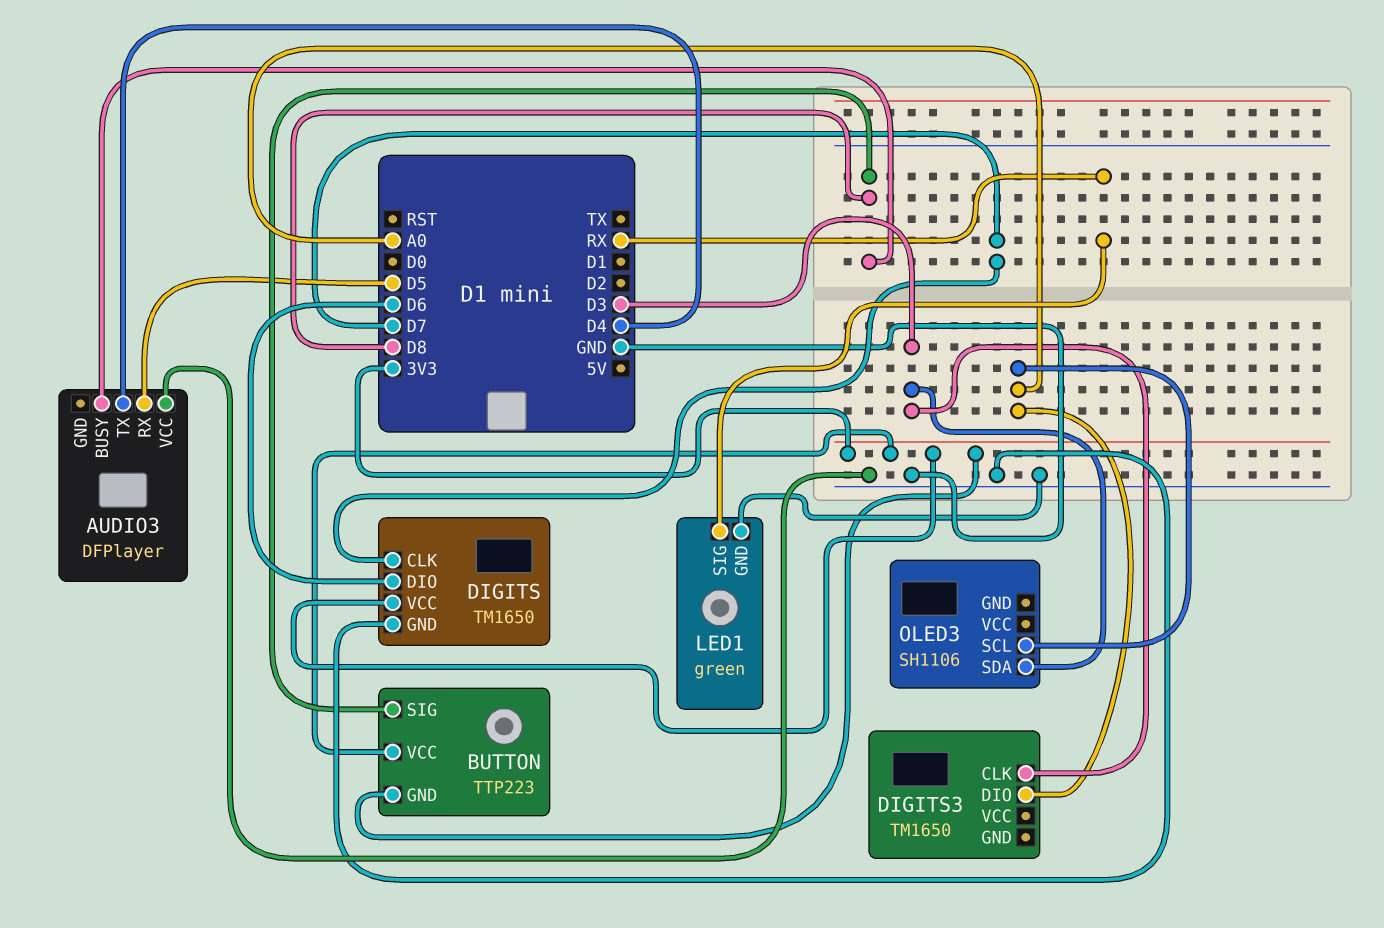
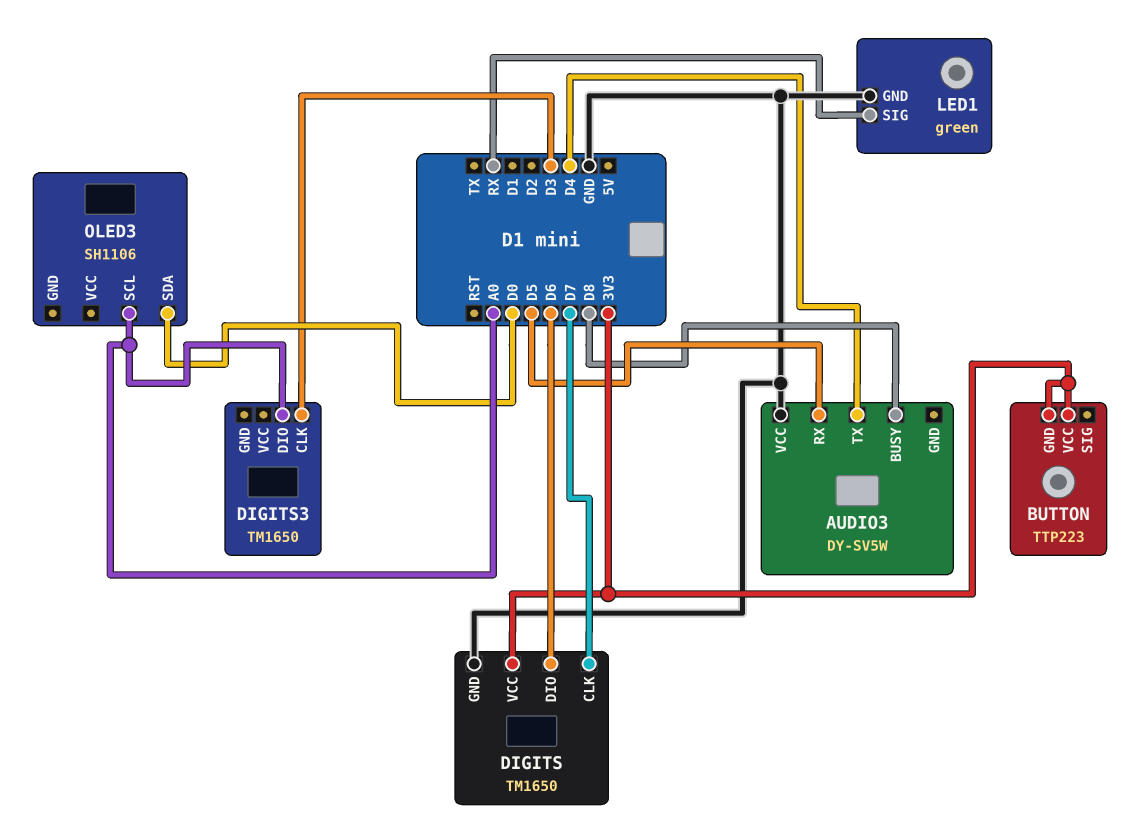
AUDIO3: DFPlayer -> DY-SV5W
BUTTON pin SIG: D8 -> none
OLED3 pin SDA: D3 -> D0

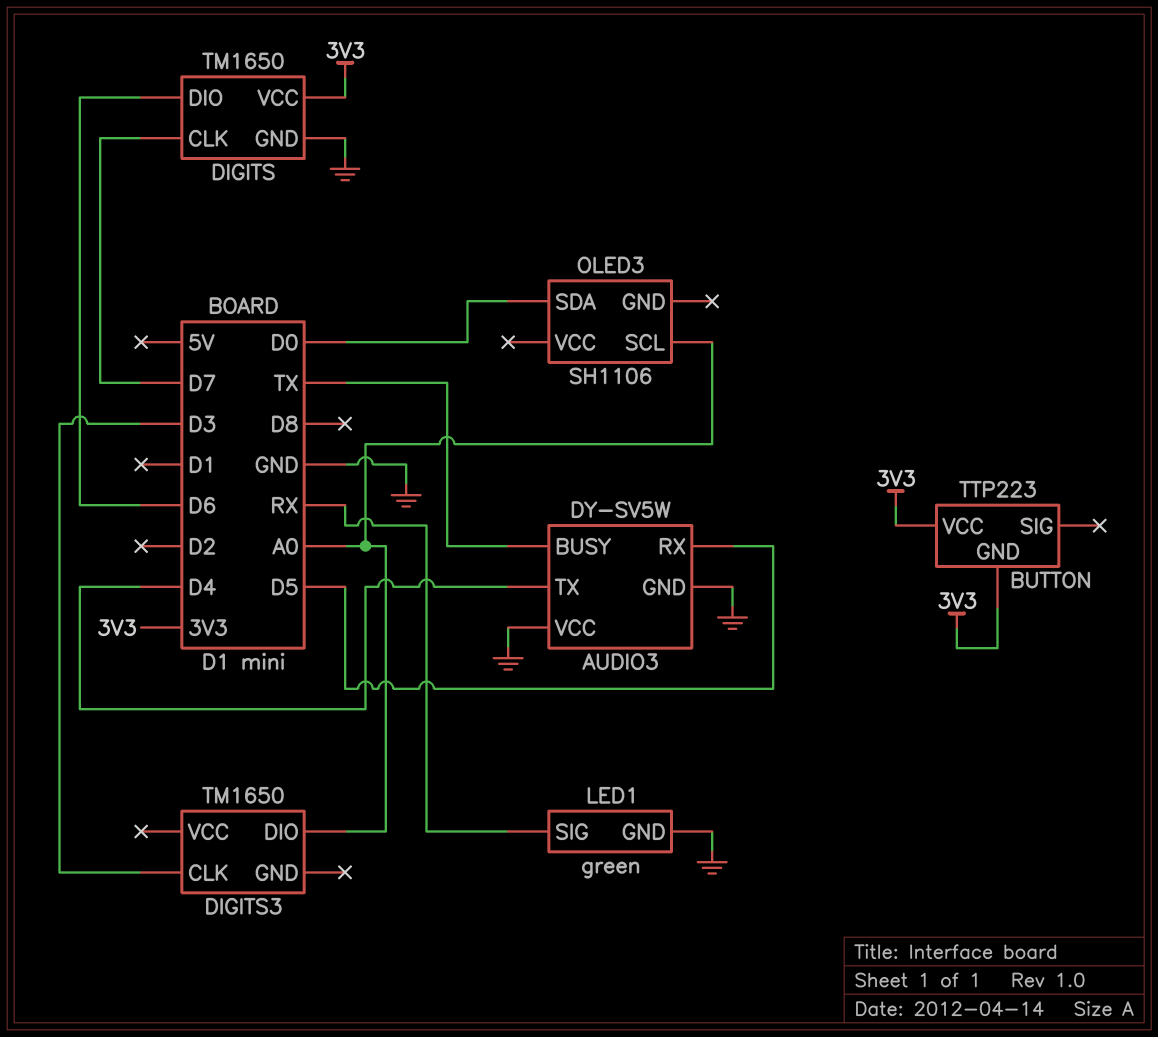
AUDIO3 pin BUSY: D8 -> TX
AUDIO3 pin GND: none -> GND

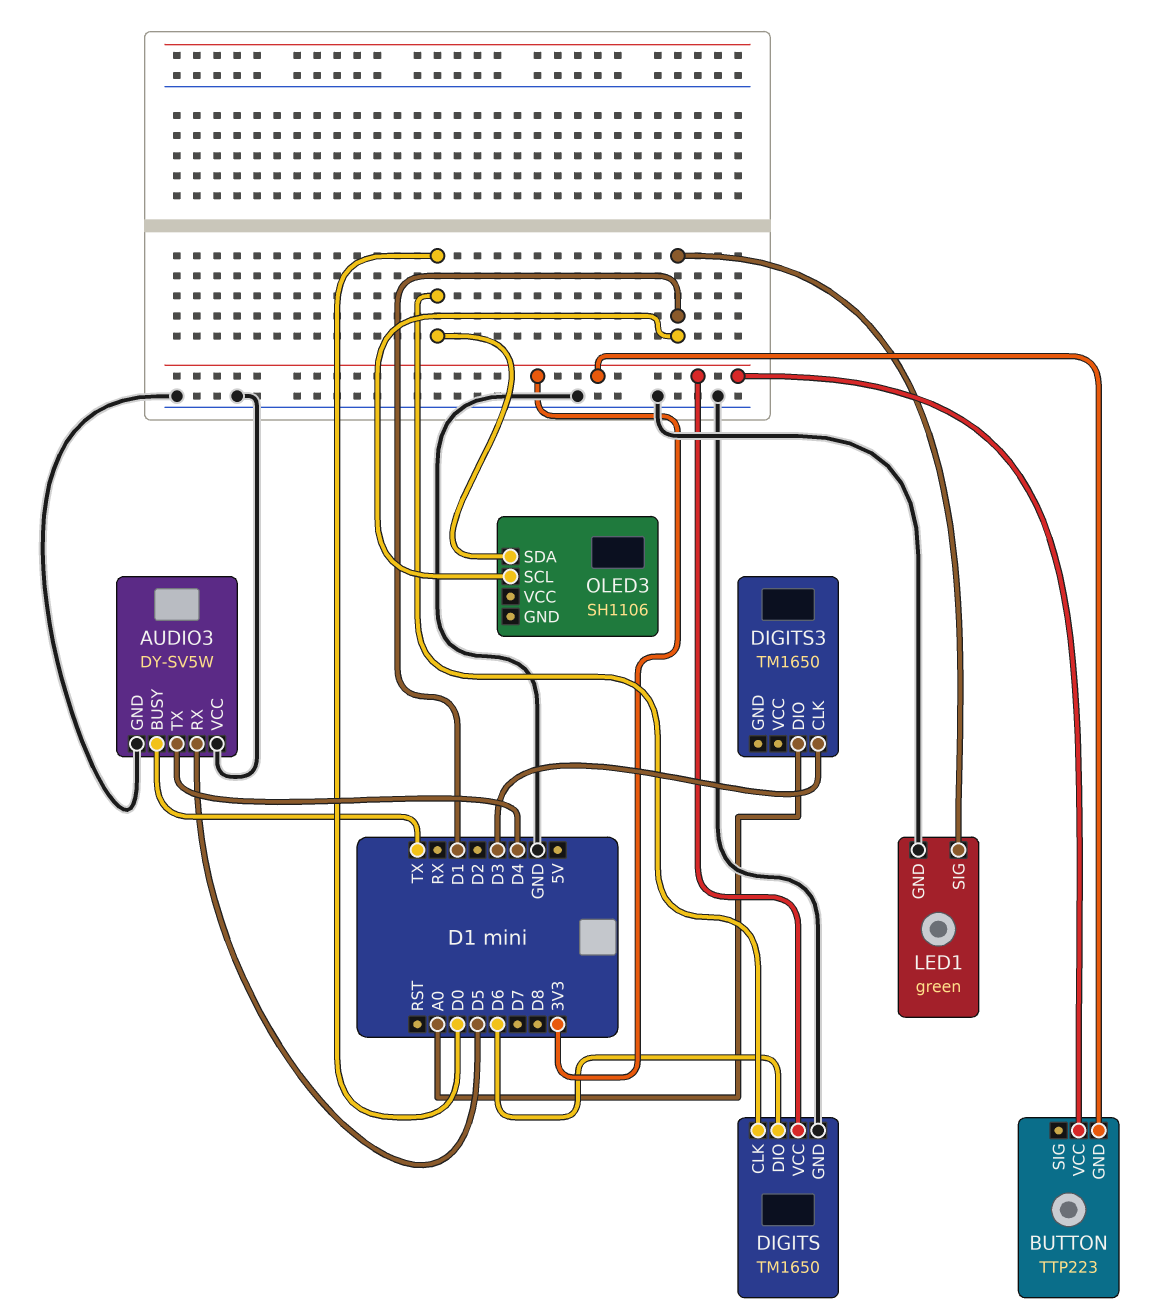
DIGITS pin CLK: D7 -> D0
LED1 pin SIG: RX -> D1
OLED3 pin SCL: A0 -> D1

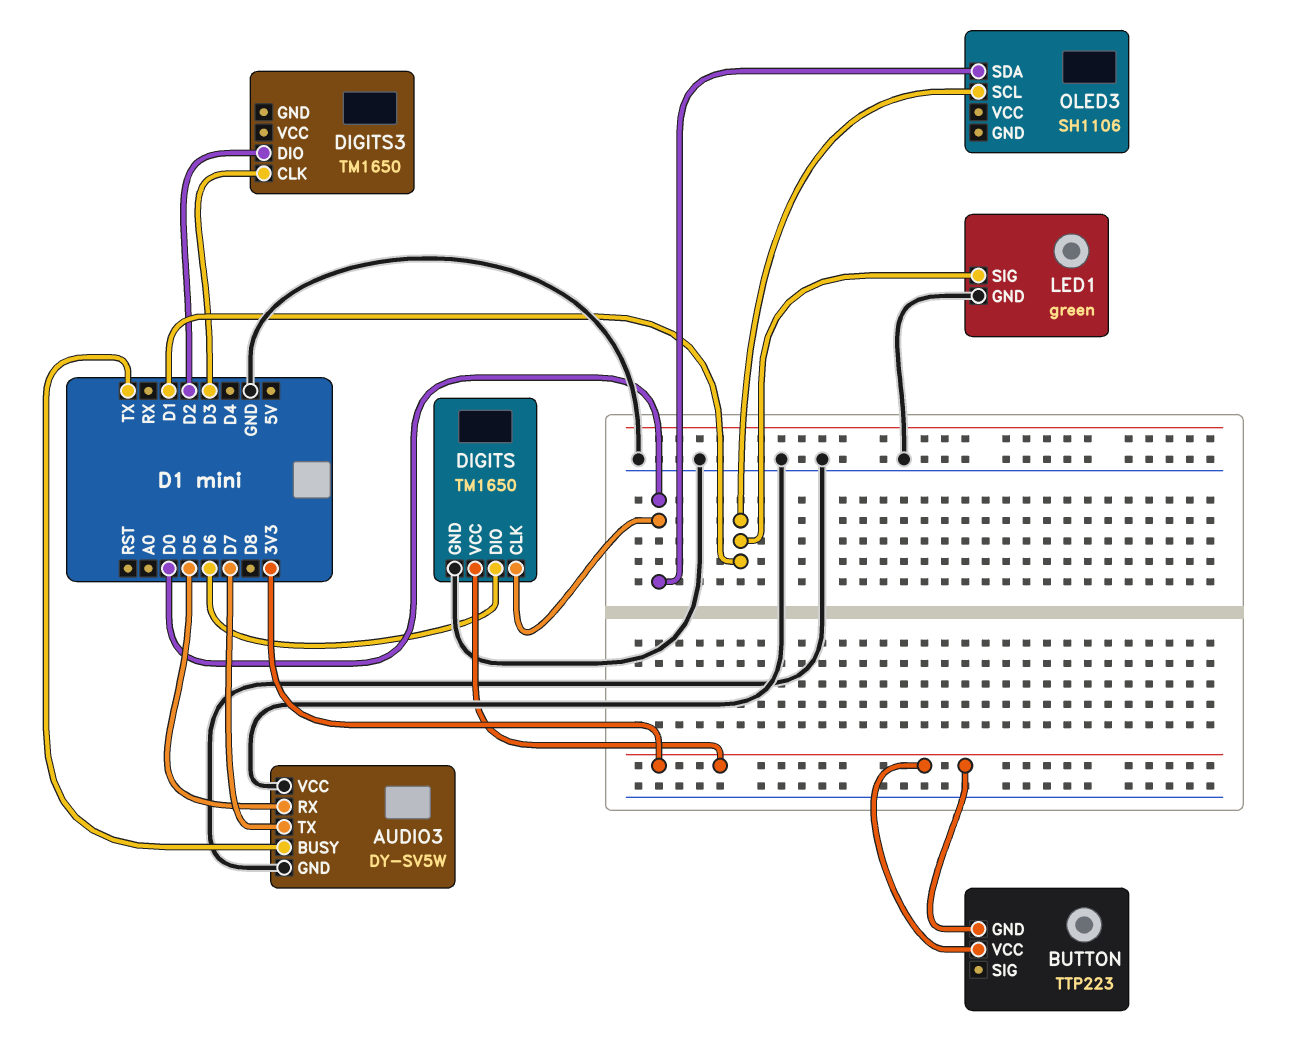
AUDIO3 pin TX: D4 -> D7
DIGITS3 pin DIO: A0 -> D2

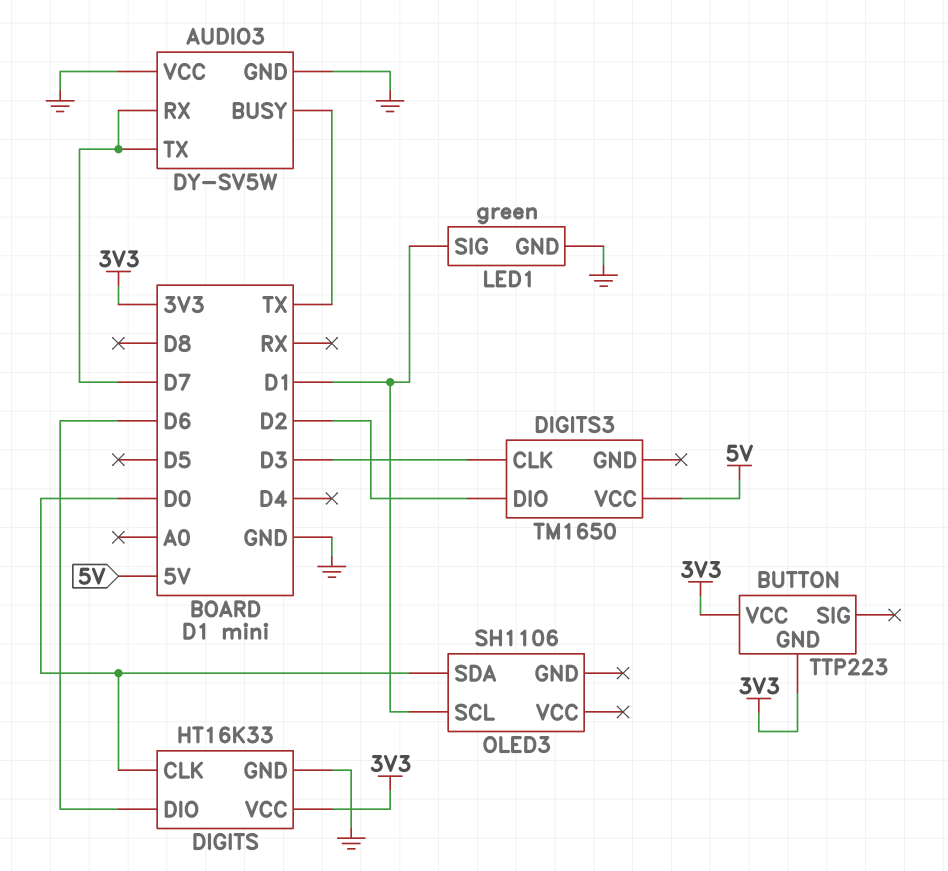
AUDIO3 pin RX: D5 -> D7
DIGITS: TM1650 -> HT16K33
DIGITS3 pin VCC: none -> 5V

